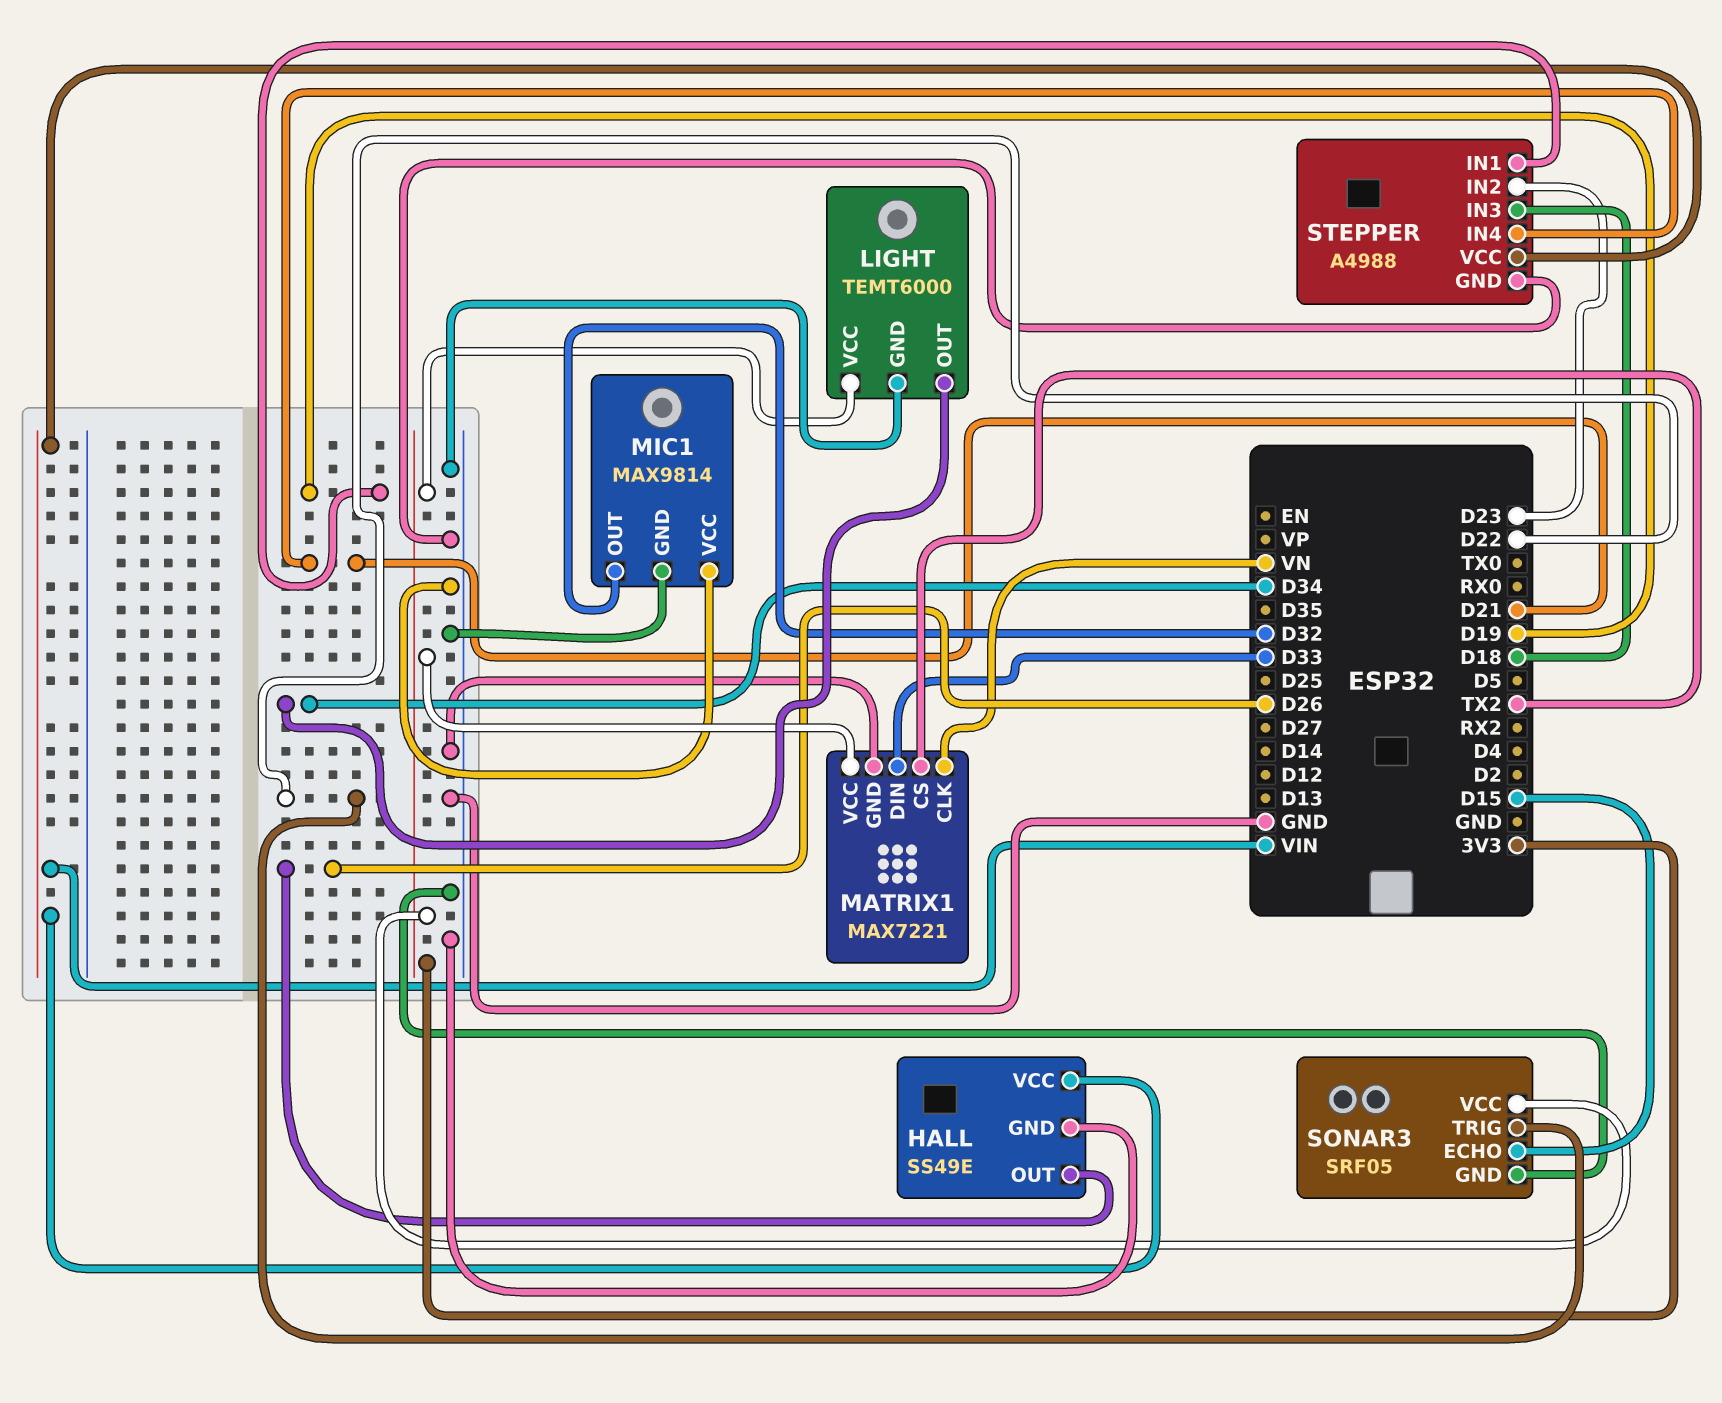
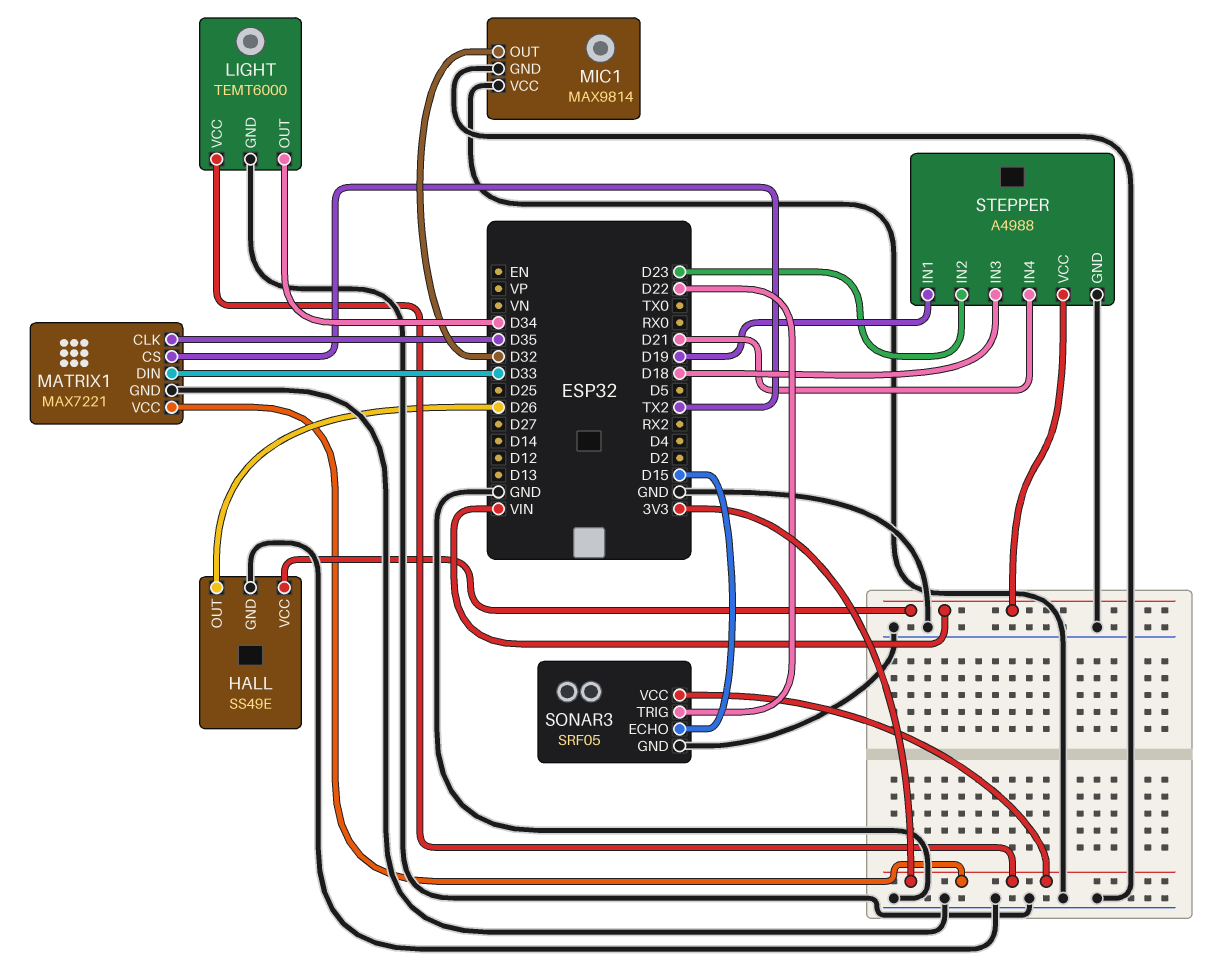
MATRIX1 pin CLK: VN -> D35

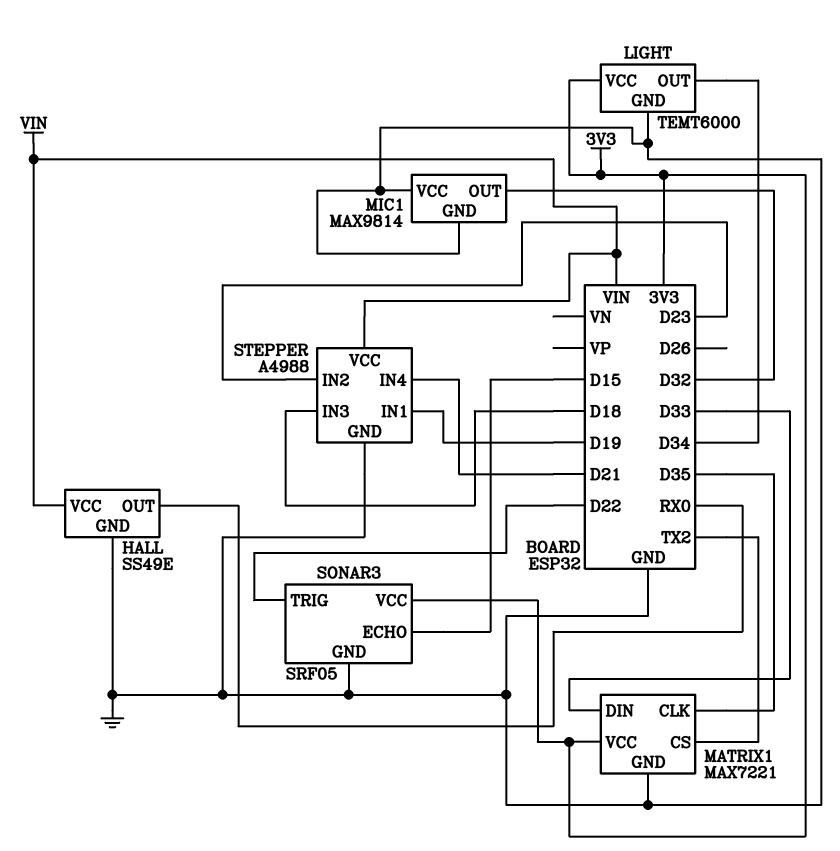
HALL pin OUT: D26 -> RX0

